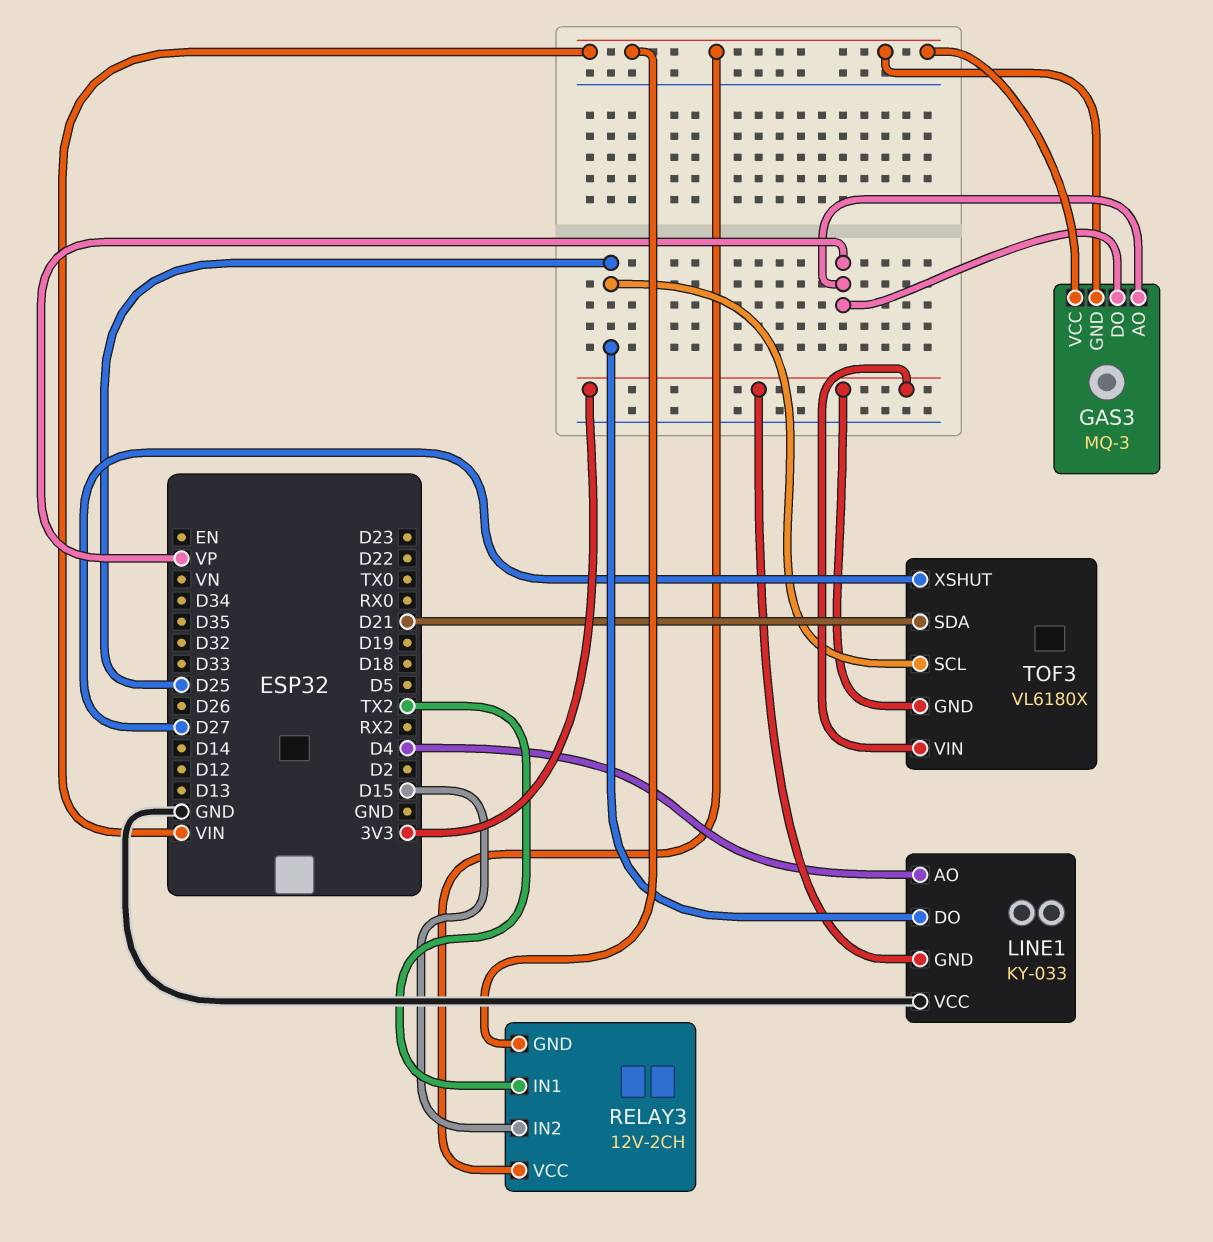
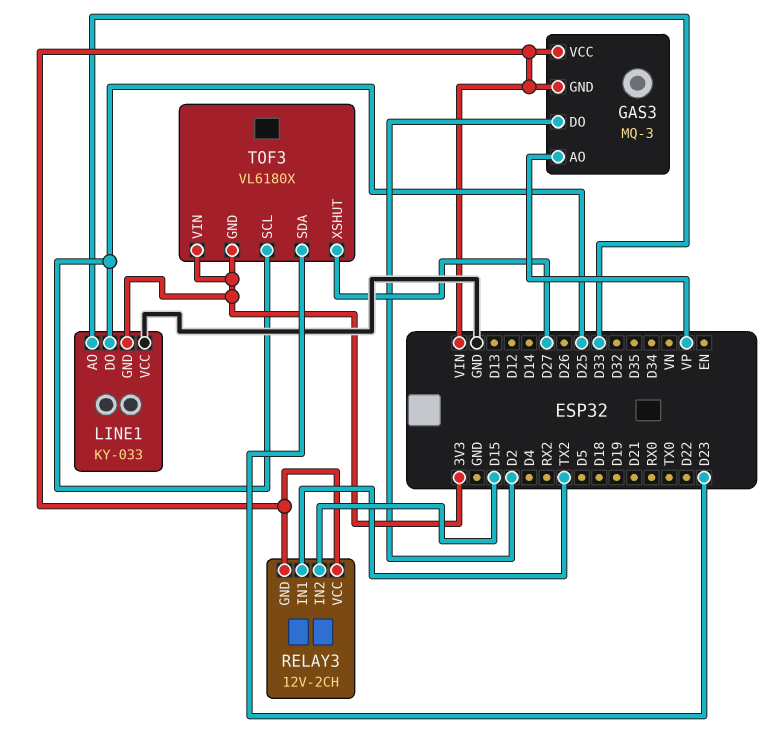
GAS3 pin DO: VP -> D2
LINE1 pin AO: D4 -> D33
TOF3 pin SDA: D21 -> D23

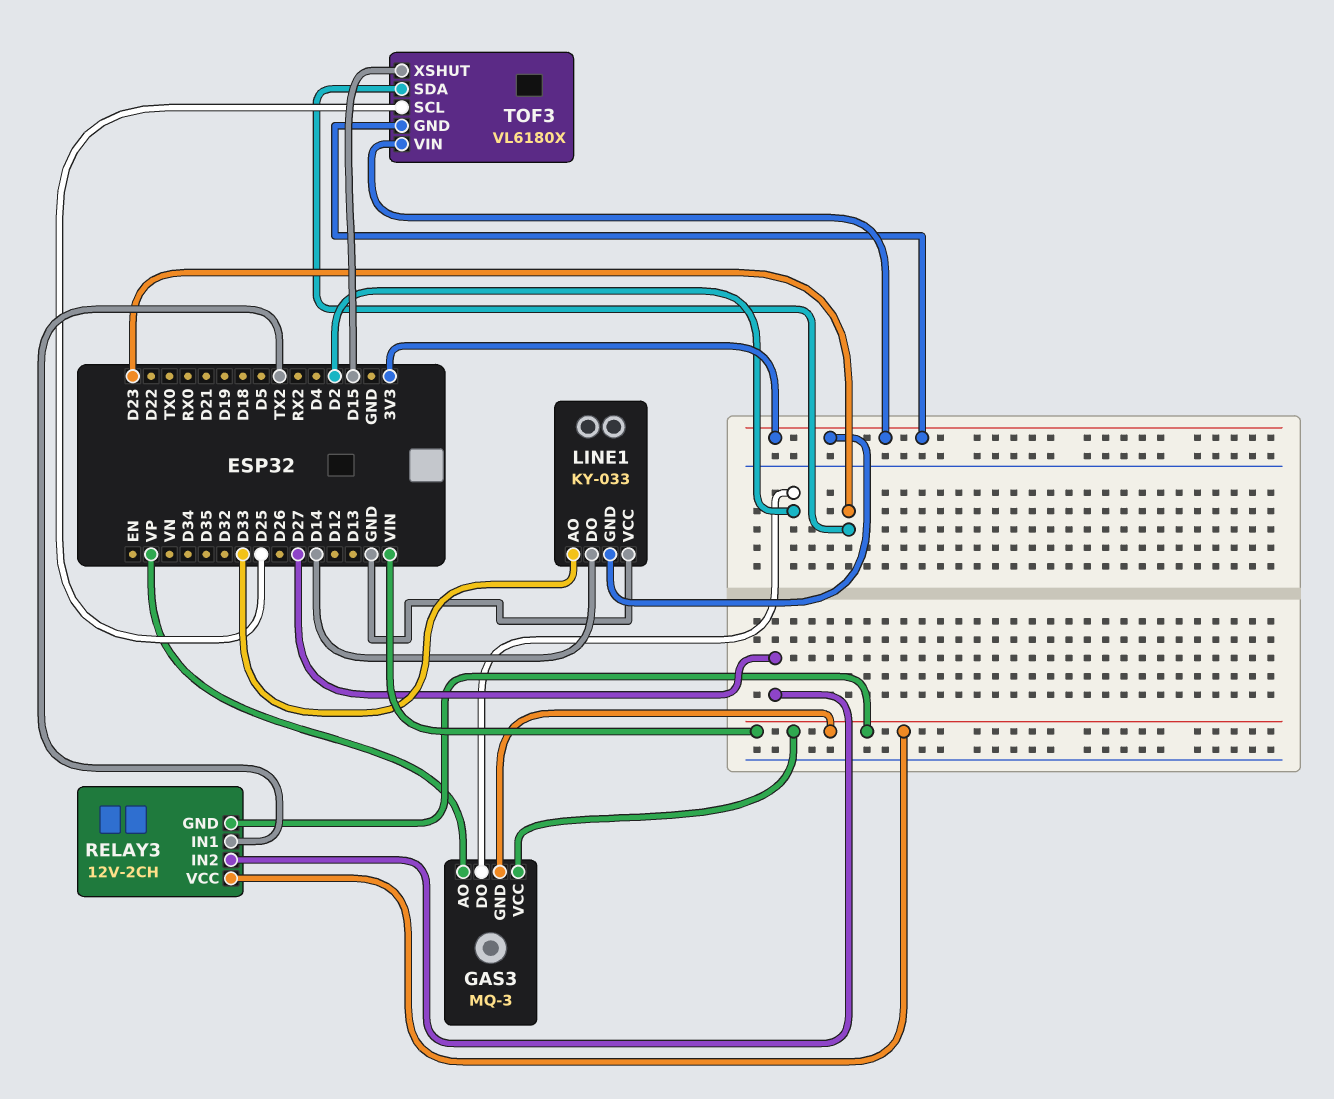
LINE1 pin DO: D25 -> D14
RELAY3 pin IN2: D15 -> D27
TOF3 pin XSHUT: D27 -> D15

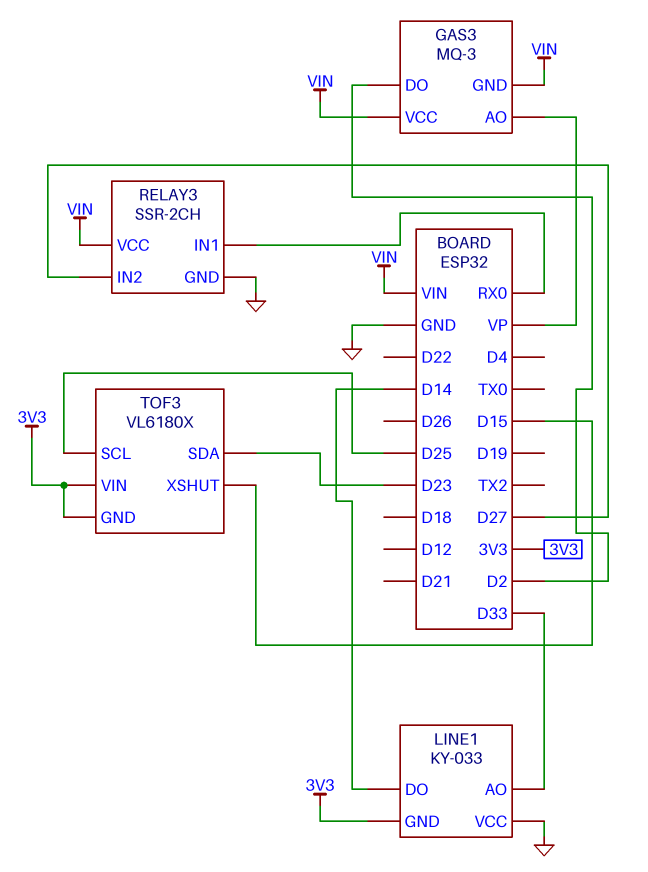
RELAY3: 12V-2CH -> SSR-2CH
RELAY3 pin GND: VIN -> GND
RELAY3 pin IN1: TX2 -> RX0

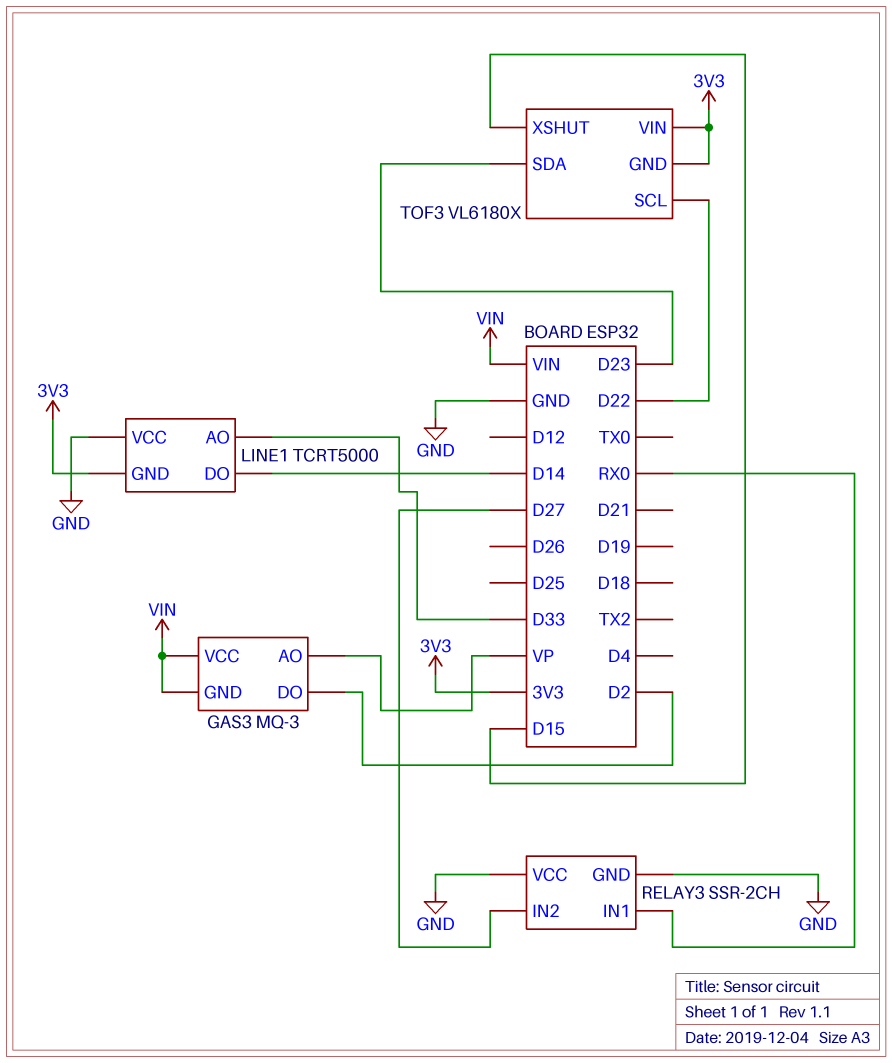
LINE1: KY-033 -> TCRT5000
RELAY3 pin VCC: VIN -> GND
TOF3 pin SCL: D25 -> D22

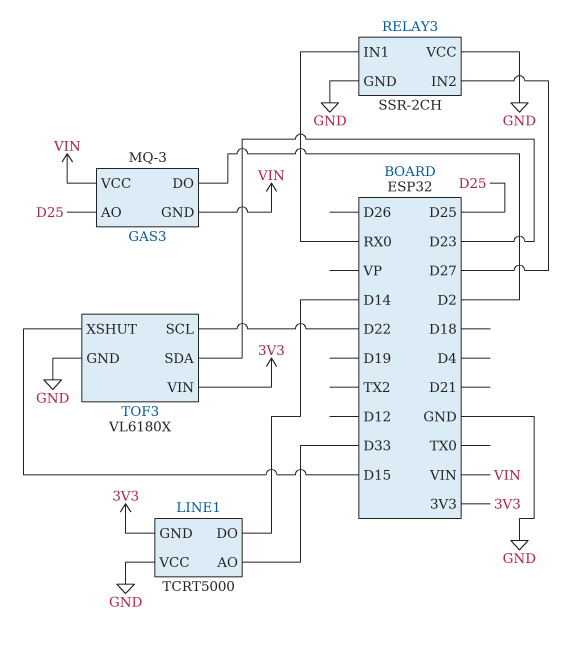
GAS3 pin AO: VP -> D25
TOF3 pin GND: 3V3 -> GND

